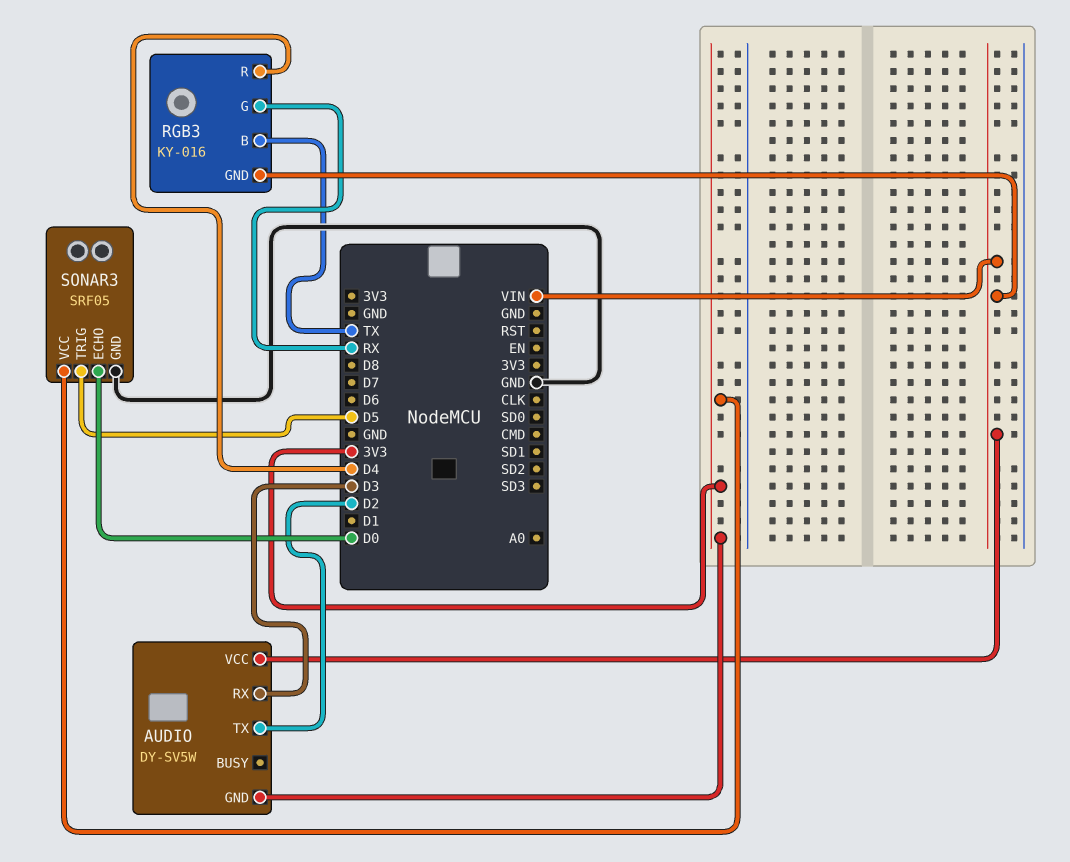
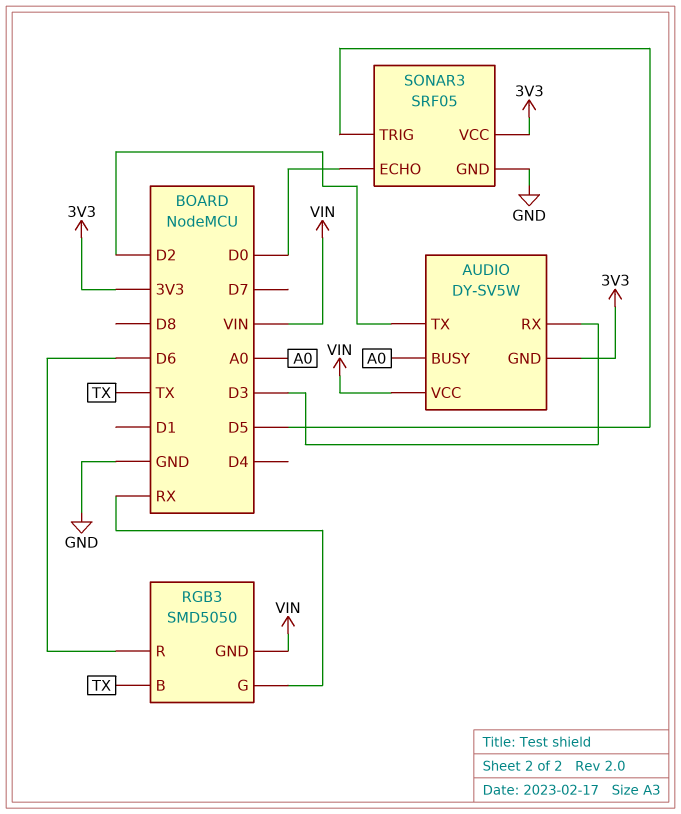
AUDIO pin BUSY: none -> A0
RGB3: KY-016 -> SMD5050
RGB3 pin R: D4 -> D6

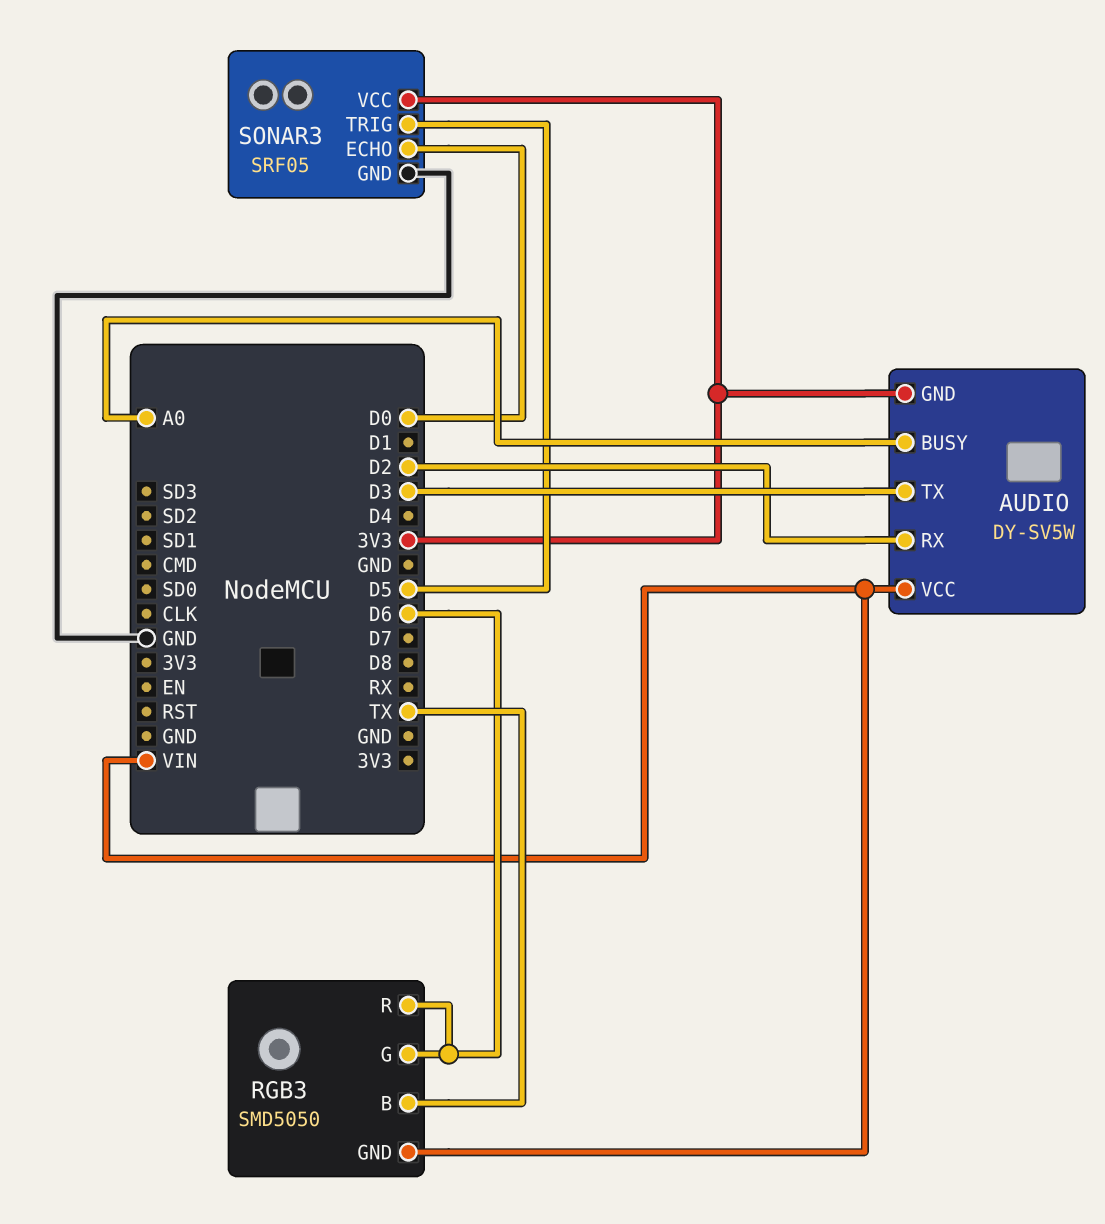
AUDIO pin RX: D3 -> D2
AUDIO pin TX: D2 -> D3
RGB3 pin G: RX -> D6

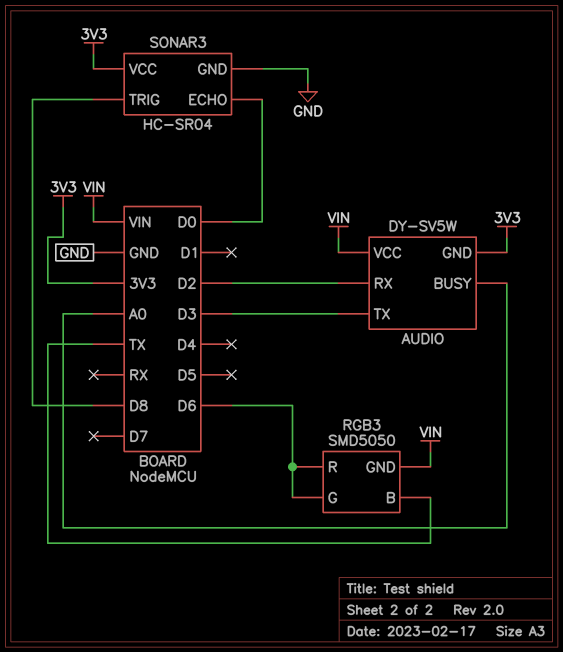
SONAR3: SRF05 -> HC-SR04
SONAR3 pin TRIG: D5 -> D8

